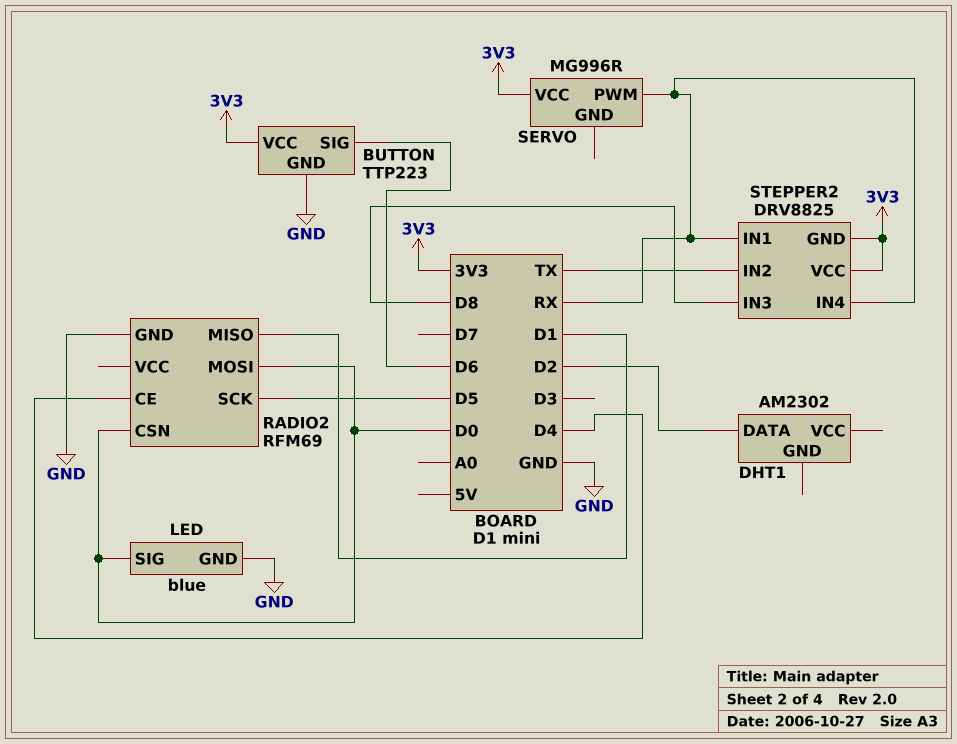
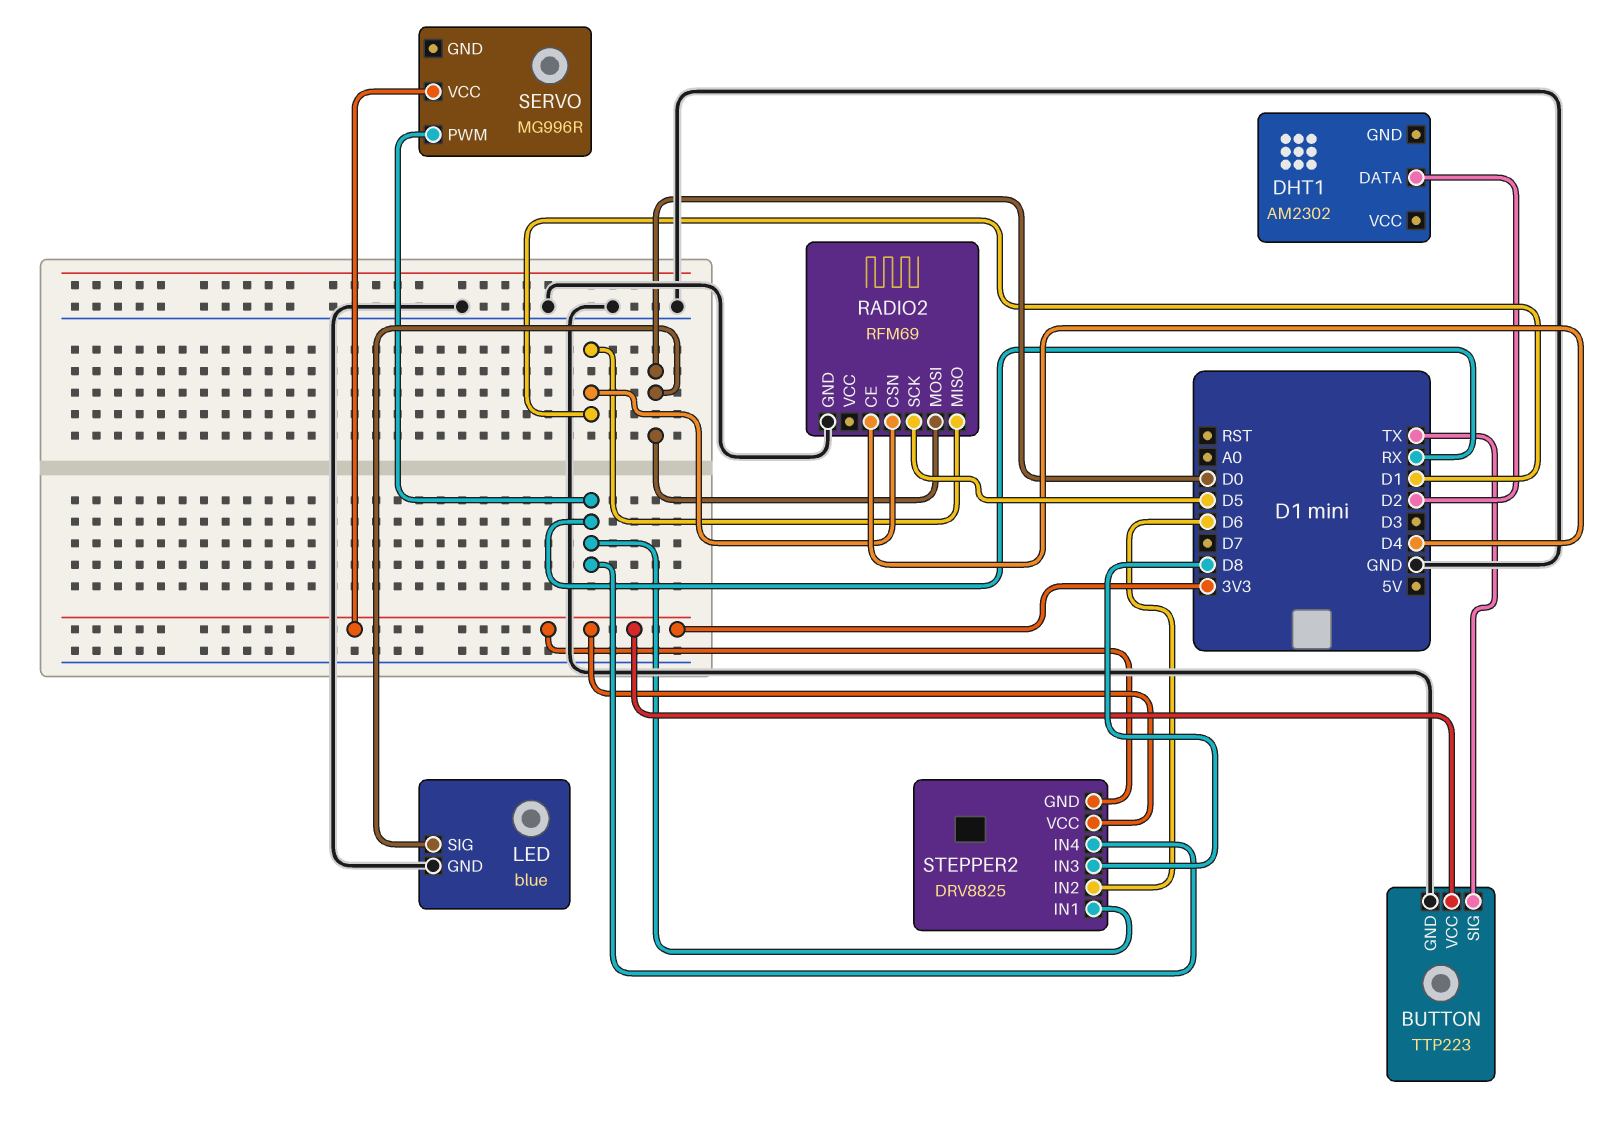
BUTTON pin SIG: D6 -> TX
RADIO2 pin CSN: D0 -> D1
STEPPER2 pin IN2: TX -> D6

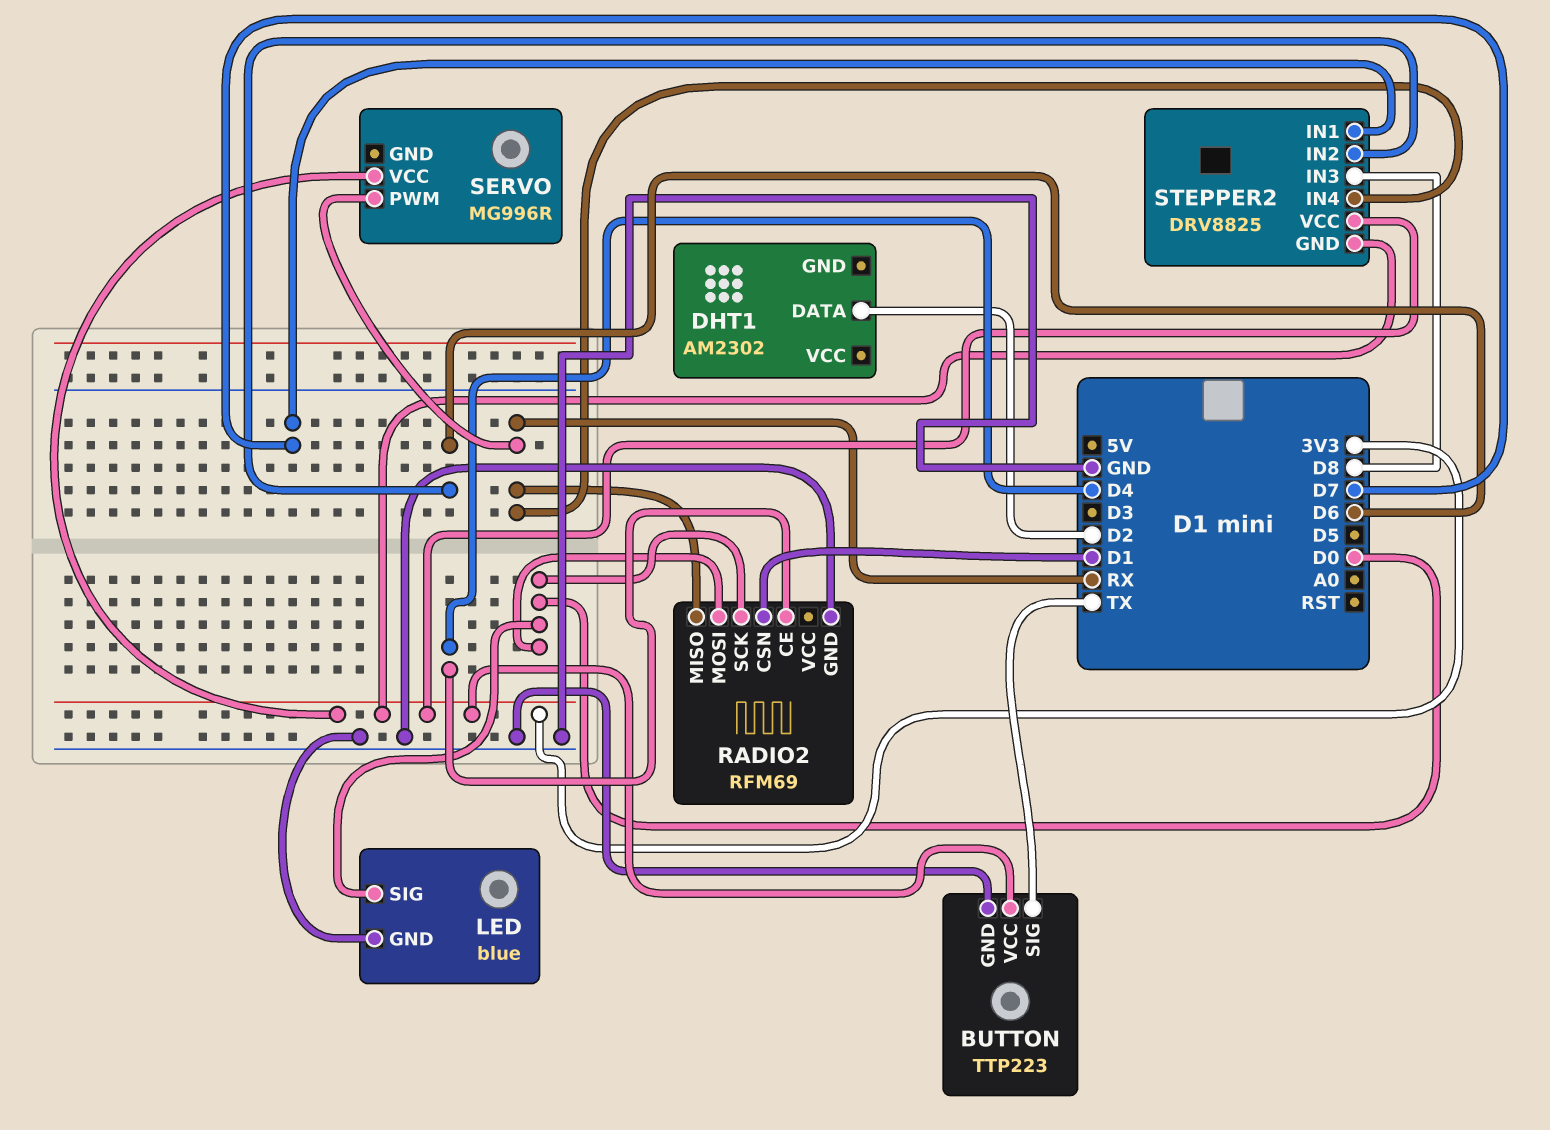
RADIO2 pin MISO: D1 -> RX
RADIO2 pin SCK: D5 -> D0
STEPPER2 pin IN1: RX -> D7

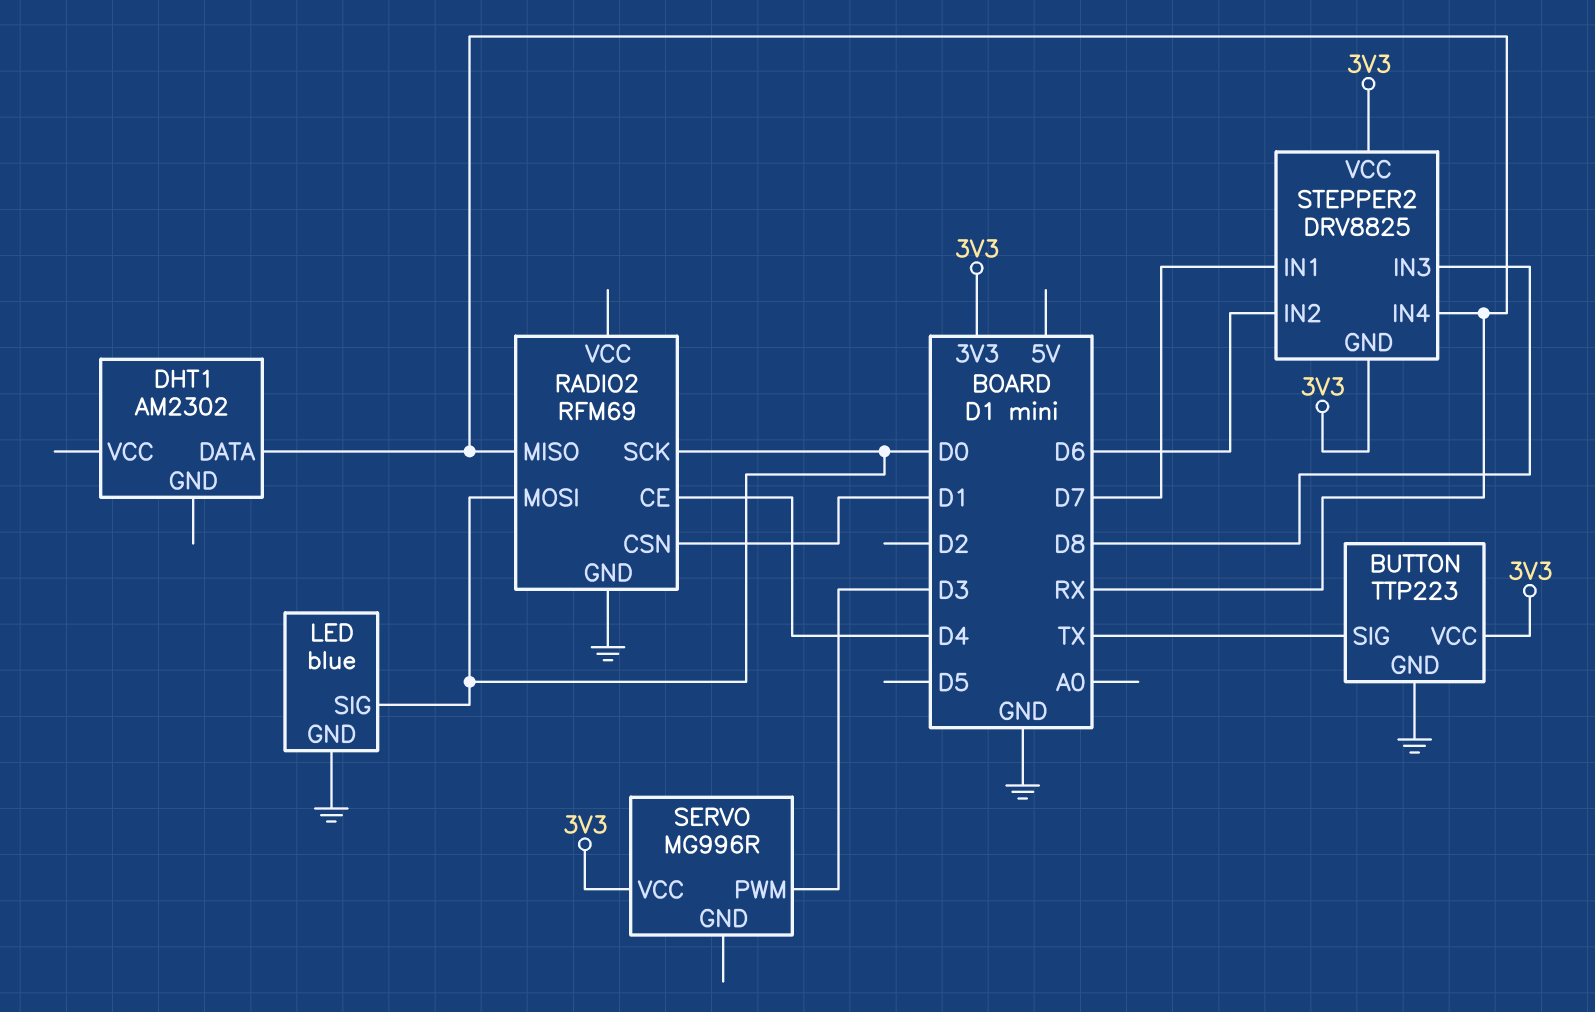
DHT1 pin DATA: D2 -> RX
SERVO pin PWM: RX -> D3

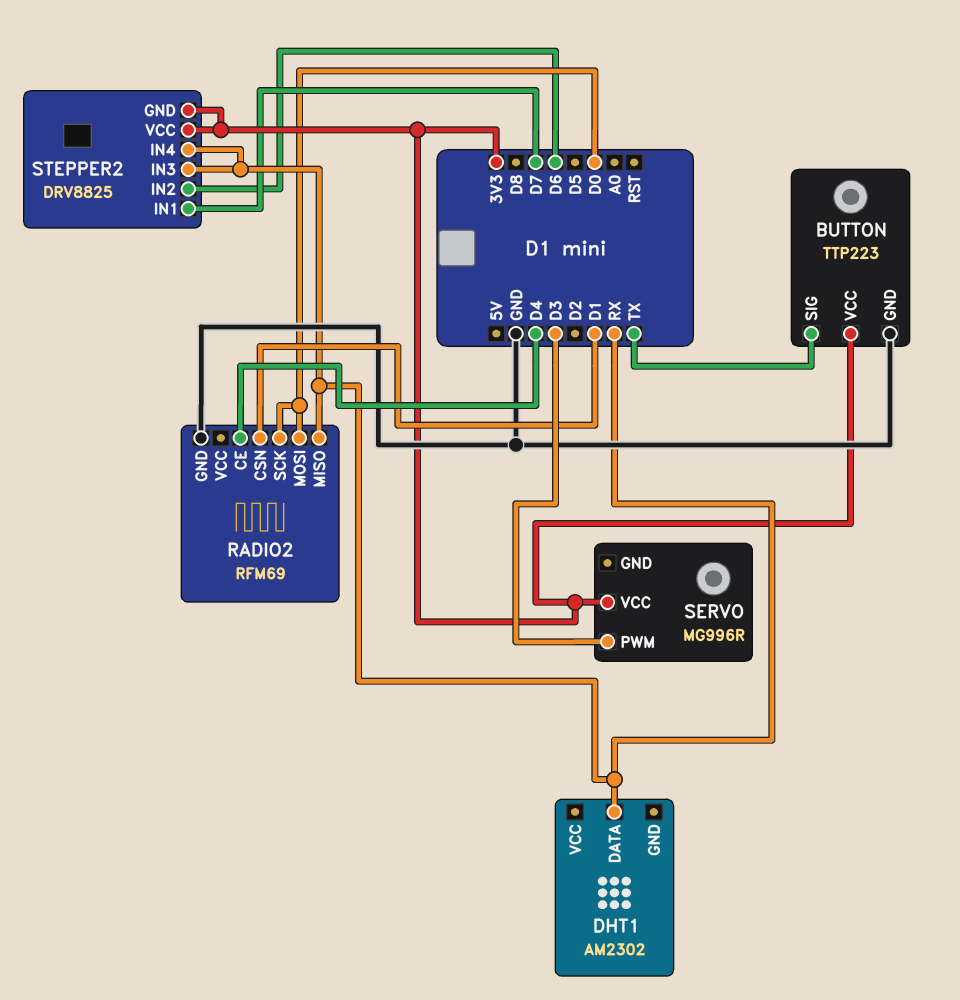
LED: blue -> none
LED pin GND: GND -> none
LED pin SIG: D0 -> none
STEPPER2 pin IN3: D8 -> RX

